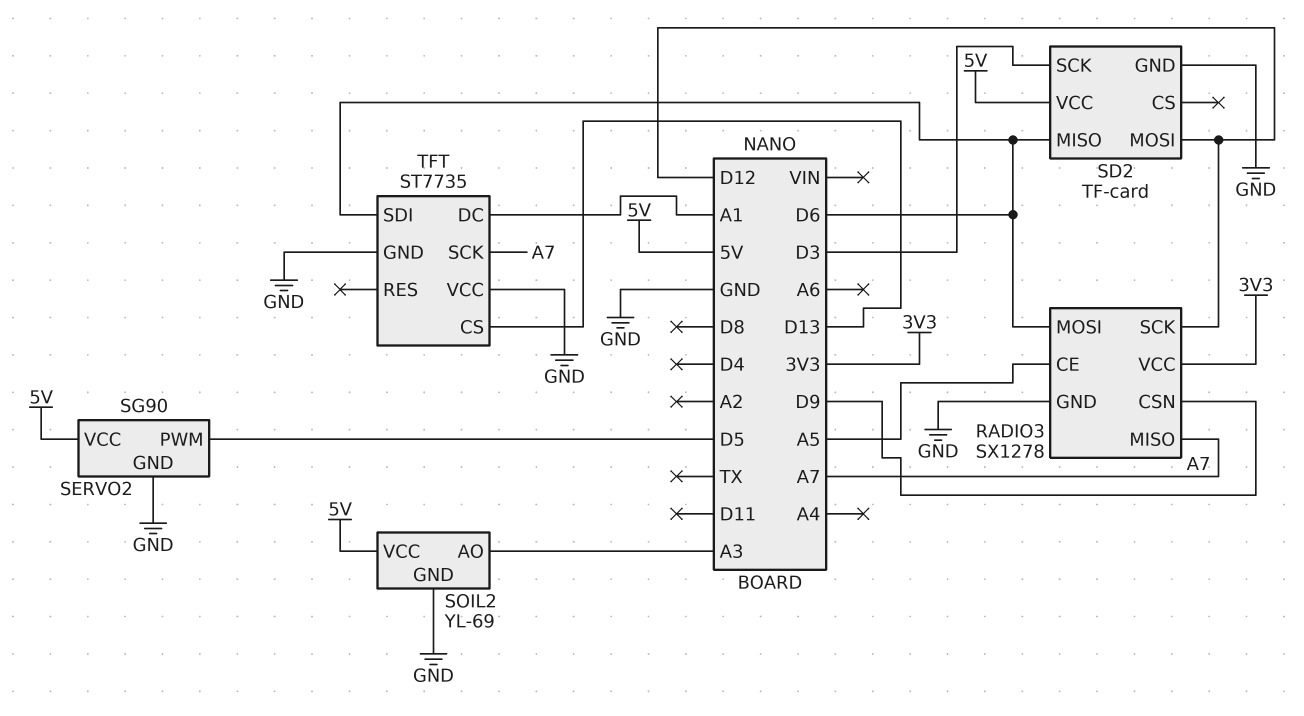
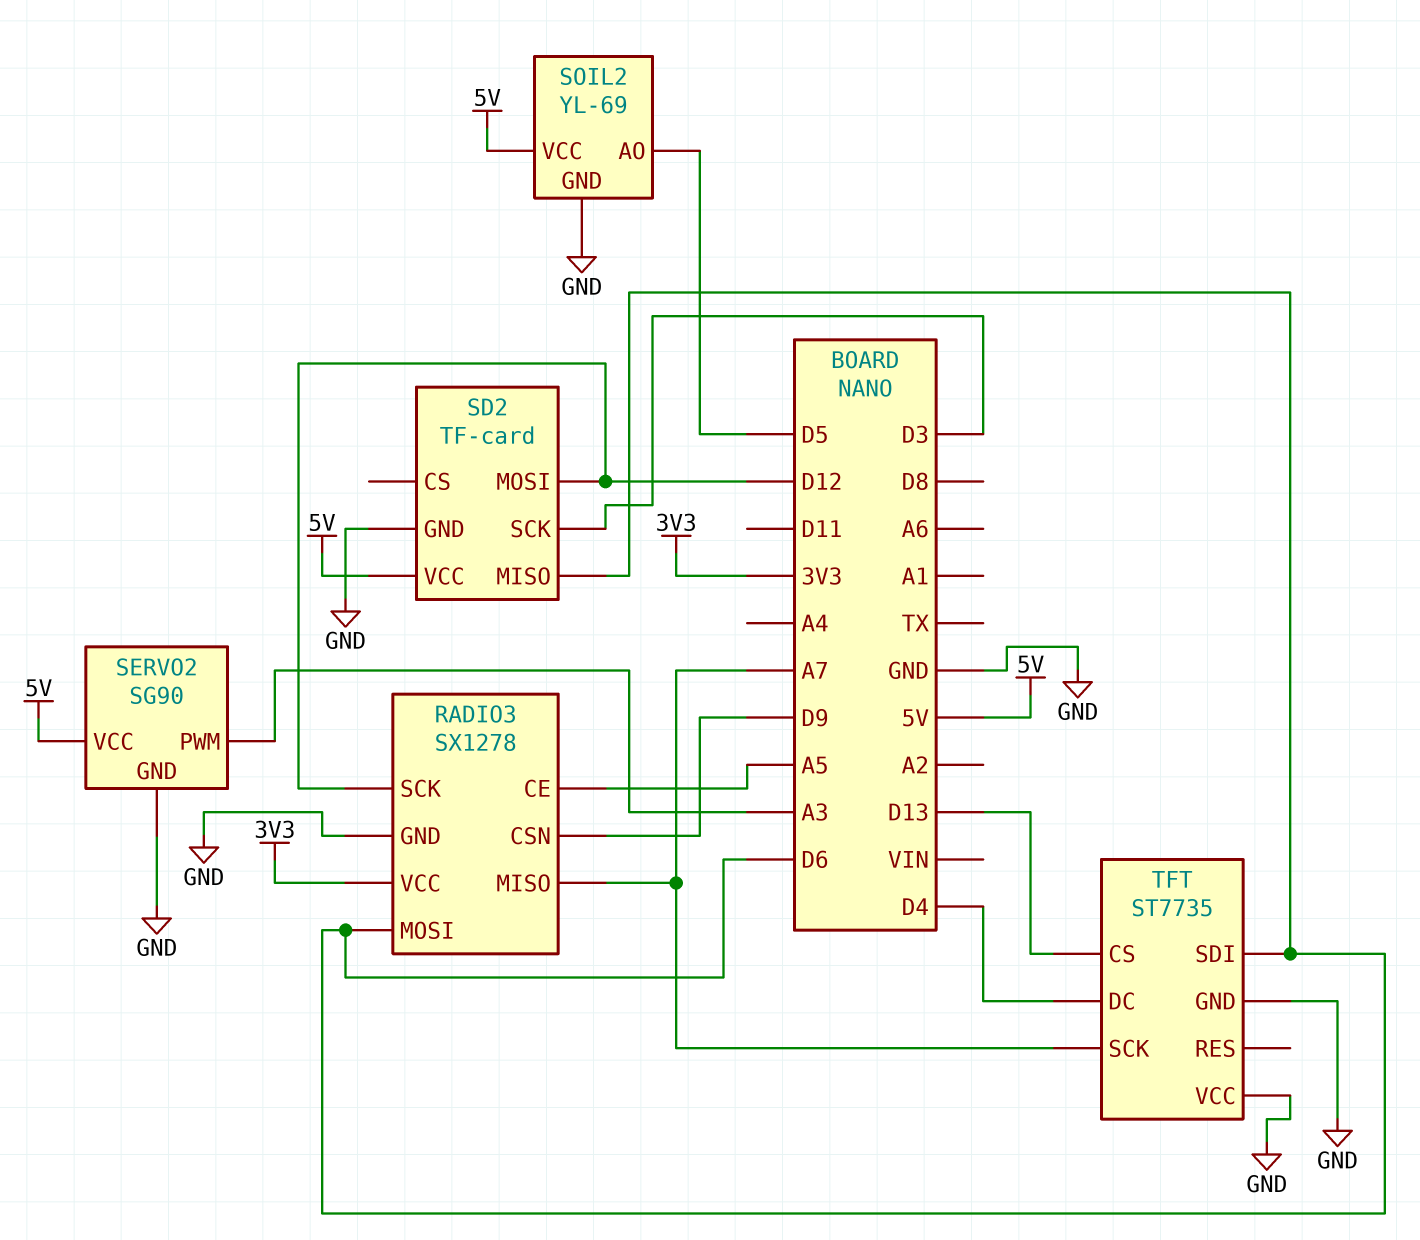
SERVO2 pin PWM: D5 -> A3
SOIL2 pin AO: A3 -> D5
TFT pin DC: A1 -> D4

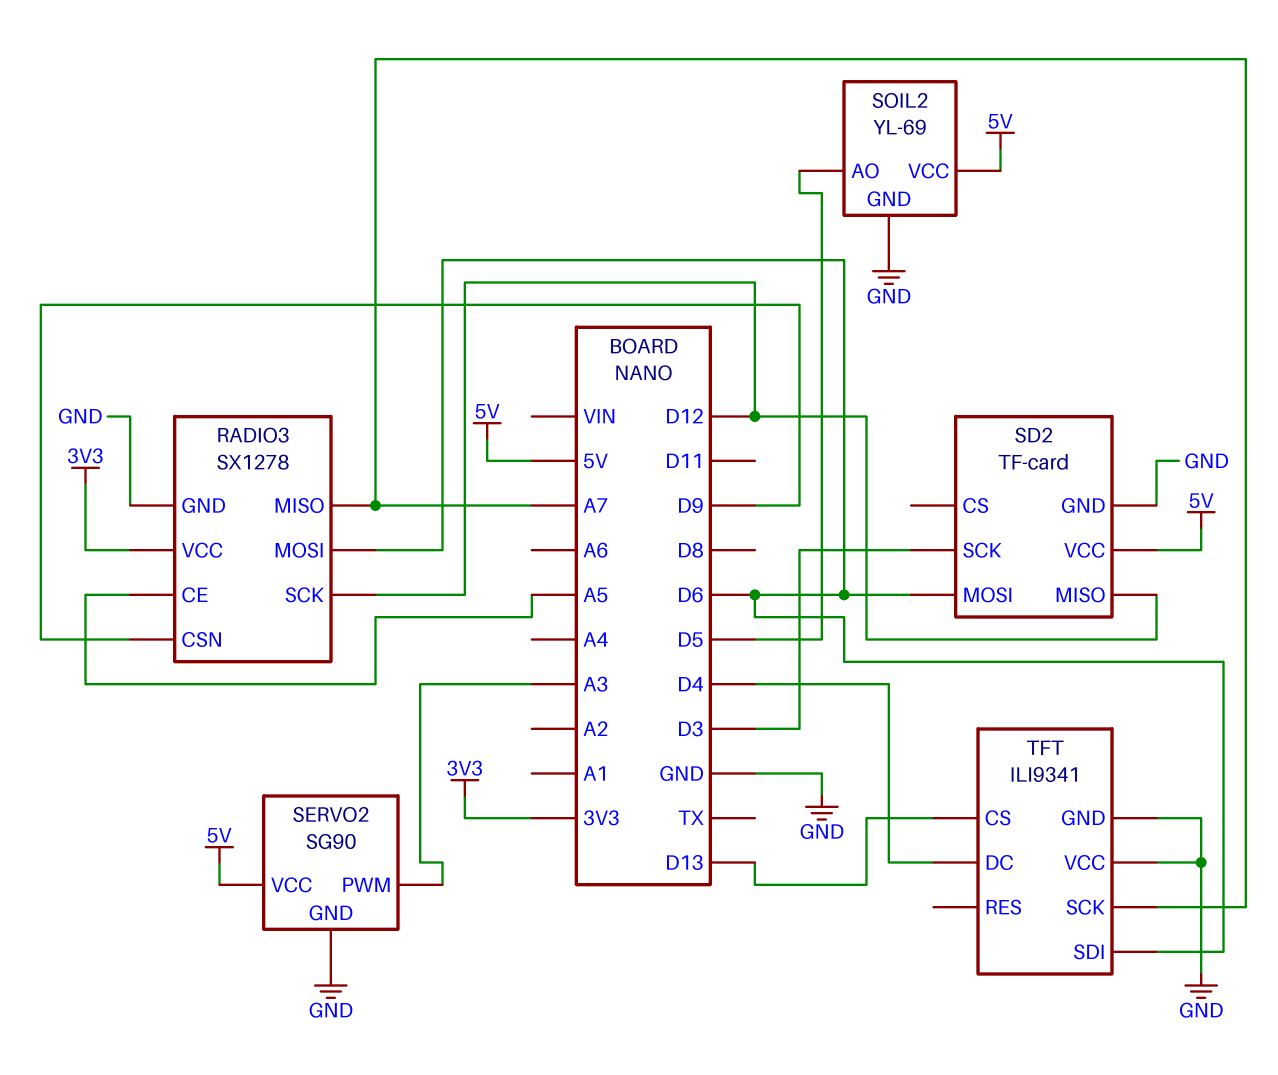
SD2 pin MISO: D6 -> D12
SD2 pin MOSI: D12 -> D6
TFT: ST7735 -> ILI9341

